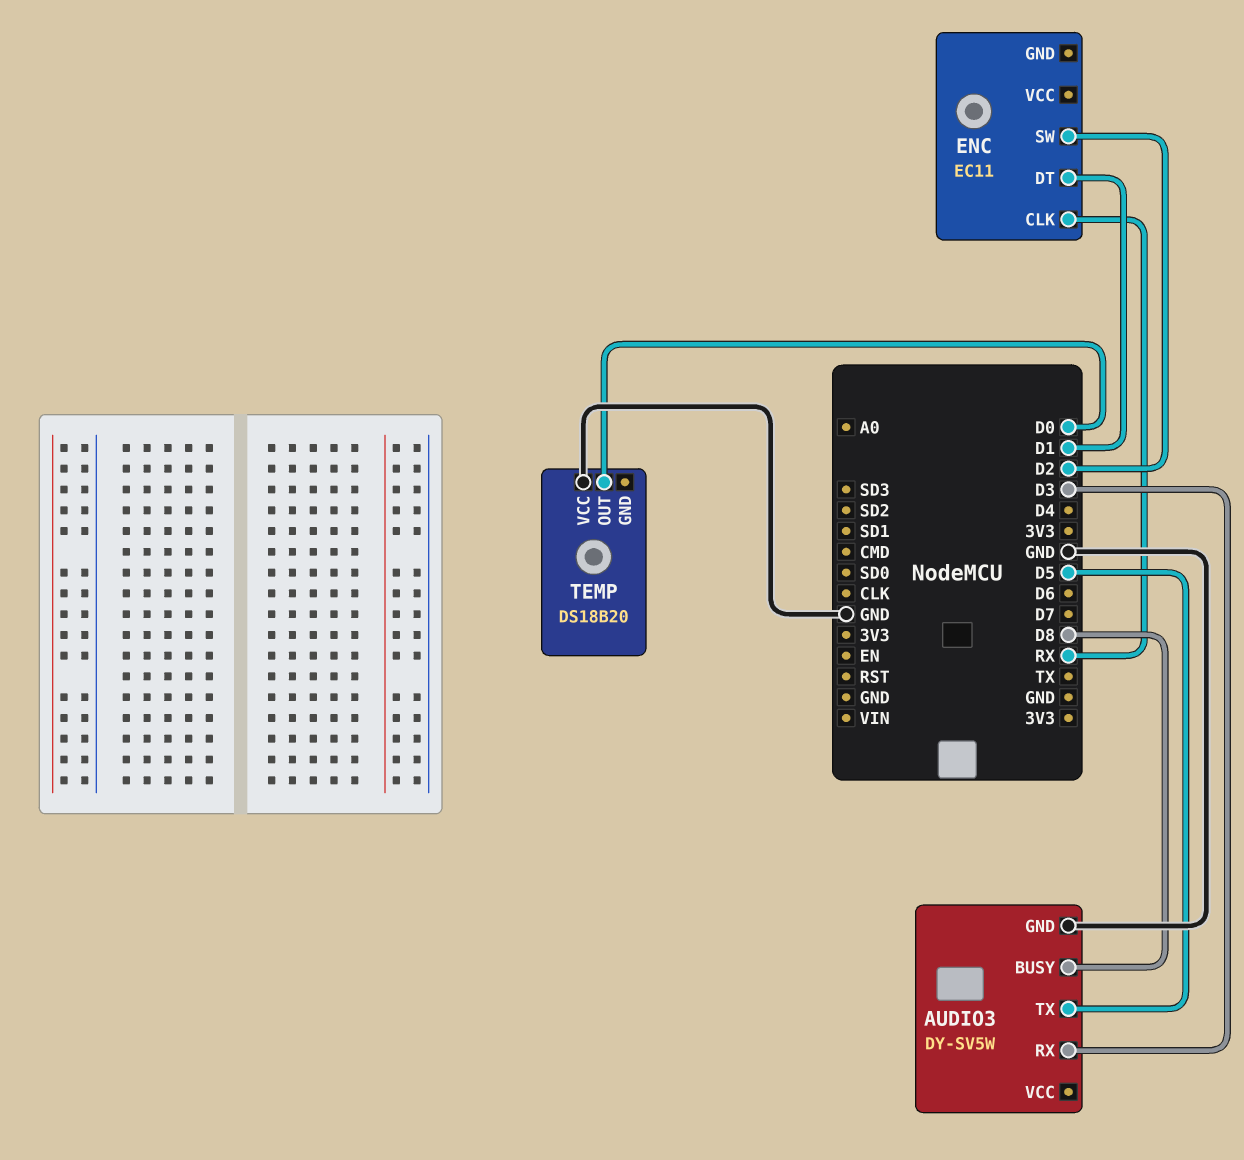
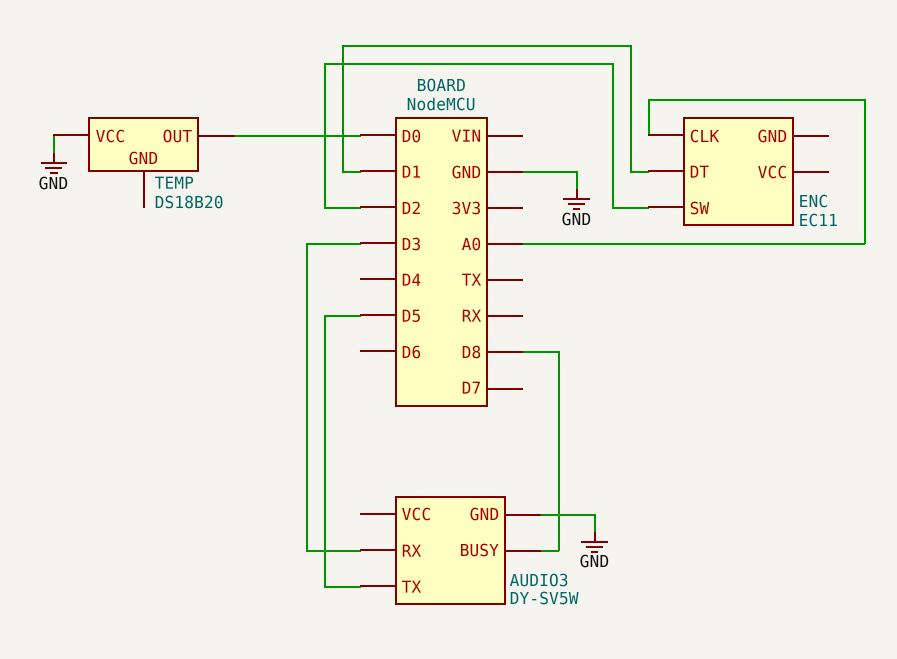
ENC pin CLK: RX -> A0

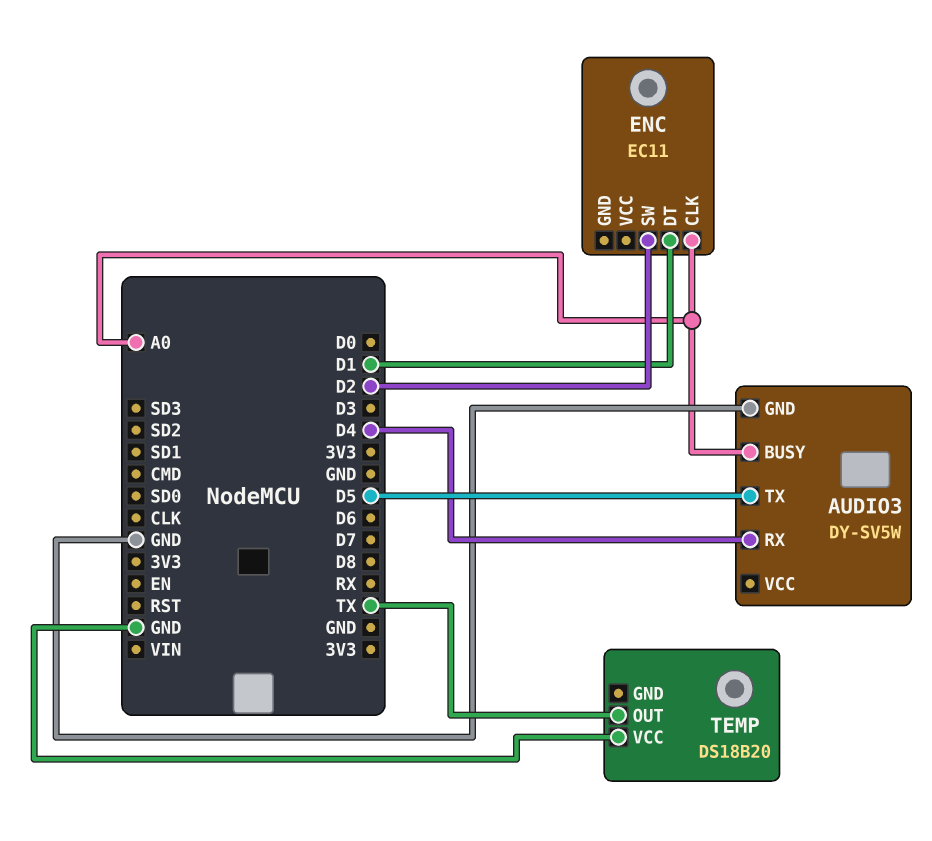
AUDIO3 pin BUSY: D8 -> A0
AUDIO3 pin RX: D3 -> D4
TEMP pin OUT: D0 -> TX

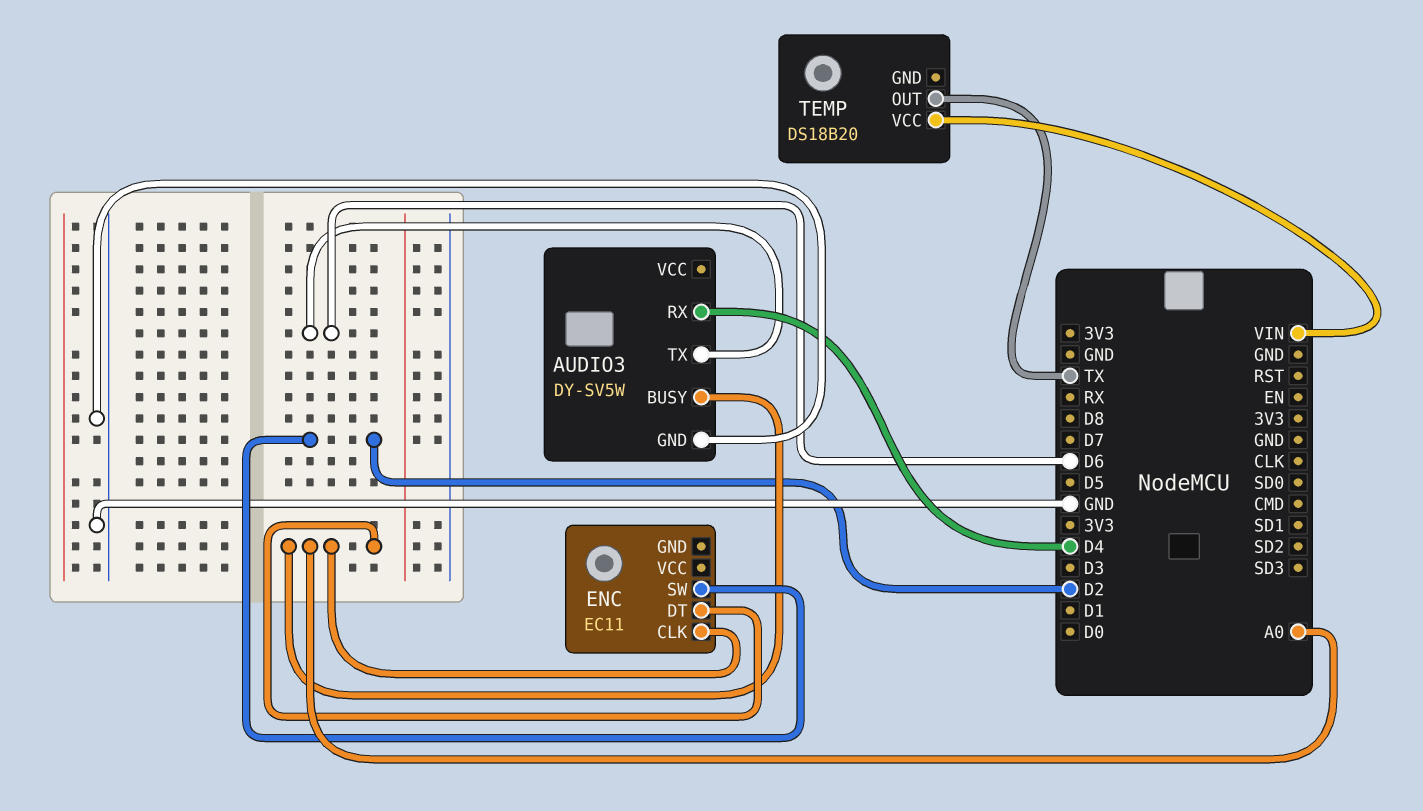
AUDIO3 pin TX: D5 -> D6
ENC pin DT: D1 -> A0
TEMP pin VCC: GND -> VIN

